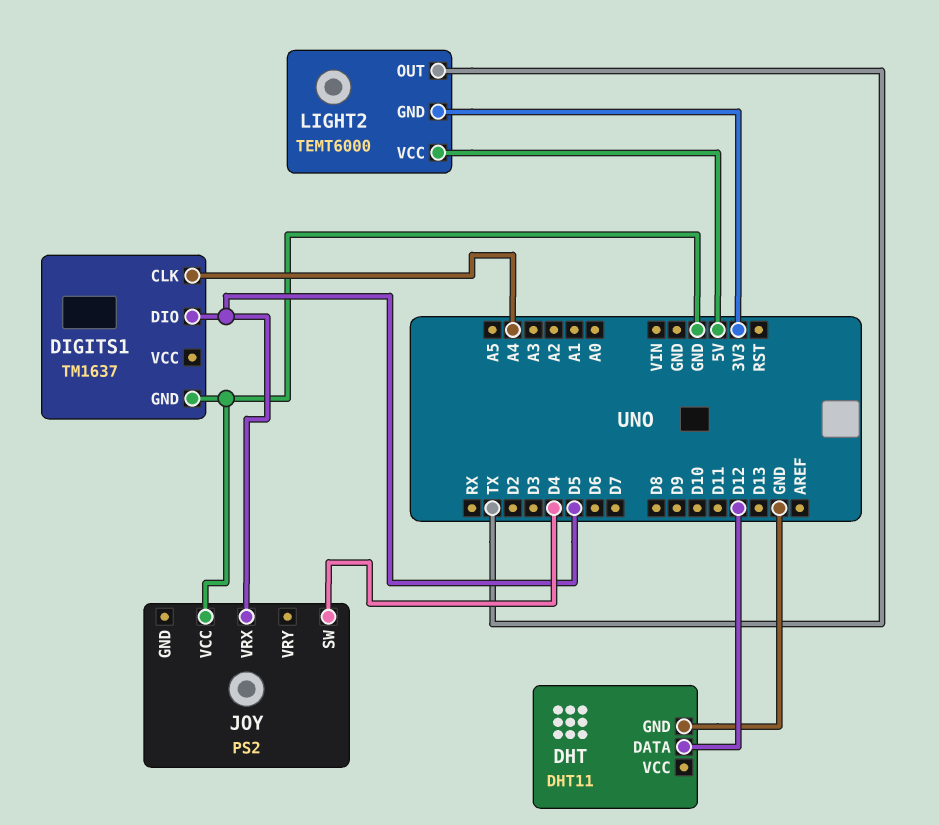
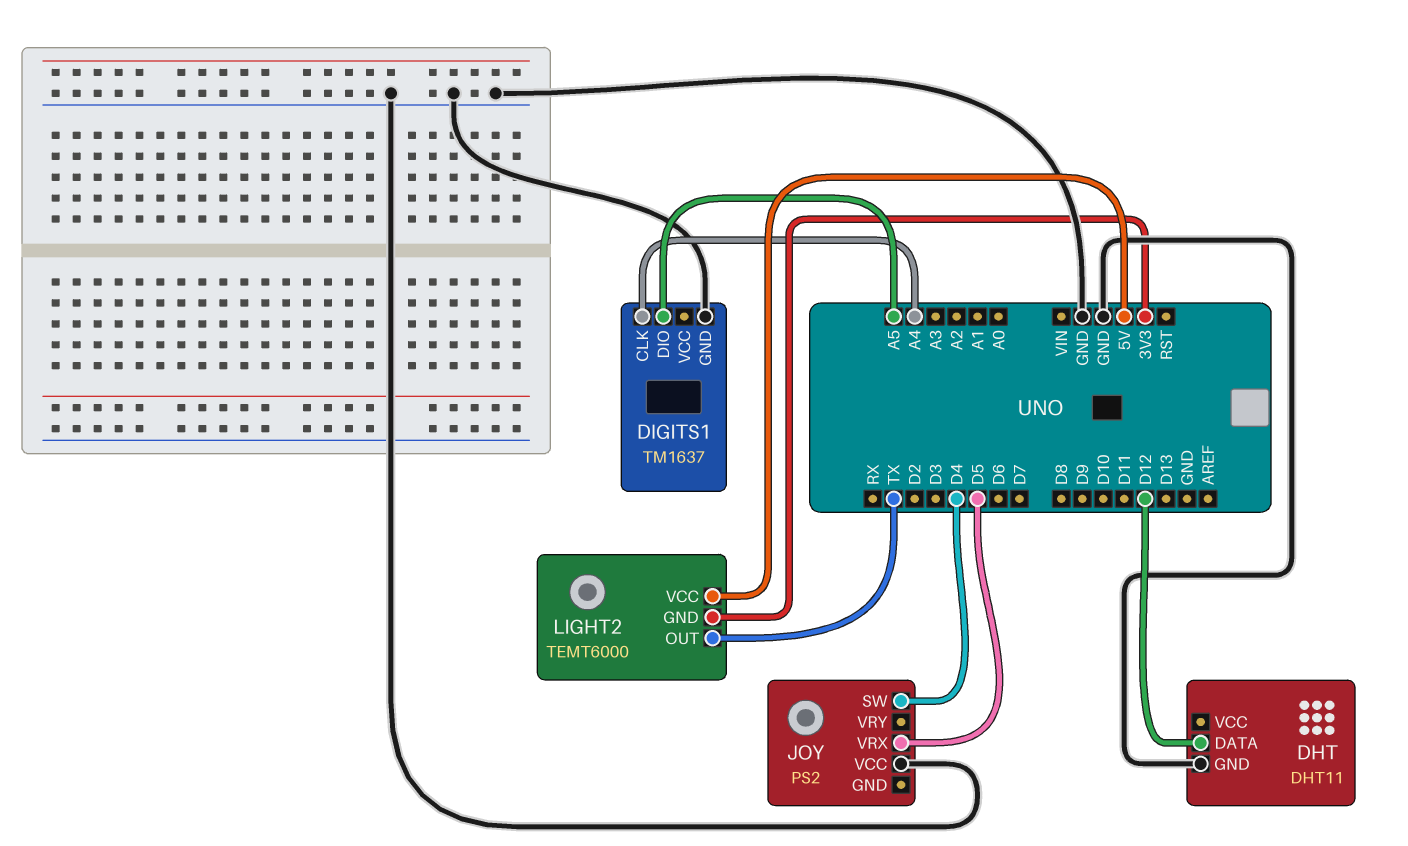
DIGITS1 pin DIO: D5 -> A5

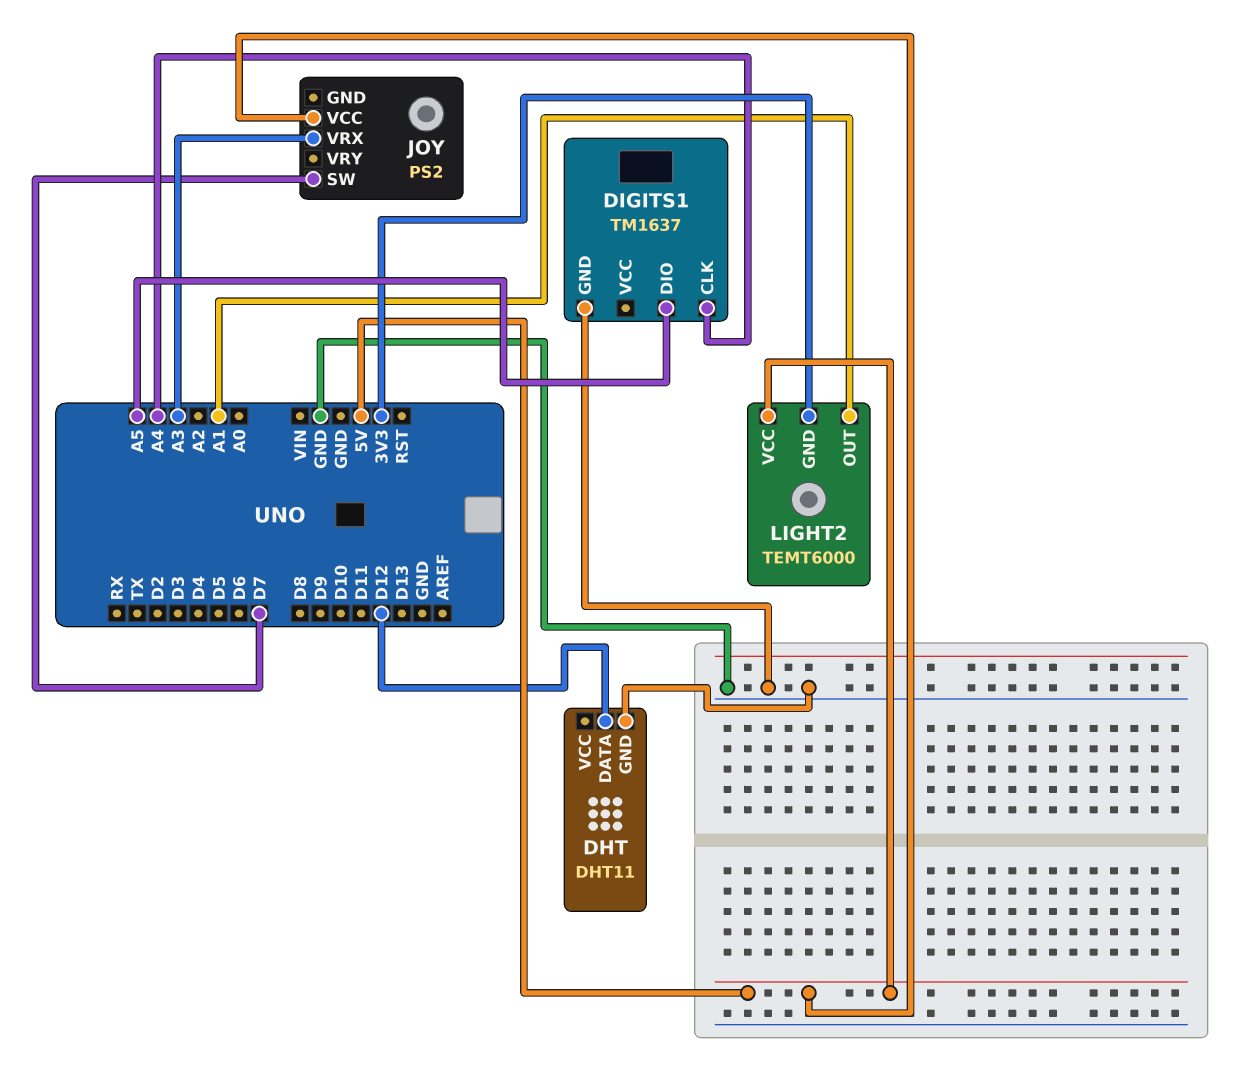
JOY pin SW: D4 -> D7
JOY pin VCC: GND -> 5V
JOY pin VRX: D5 -> A3
LIGHT2 pin OUT: TX -> A1

